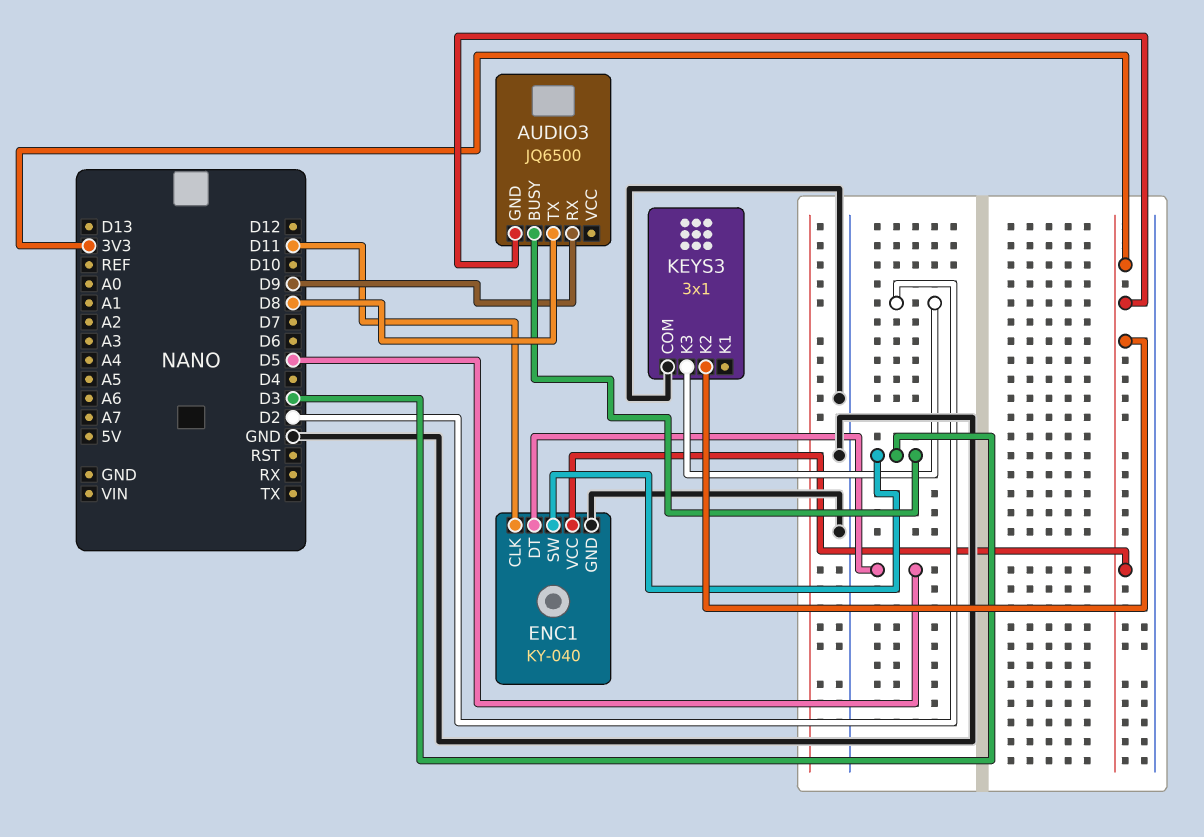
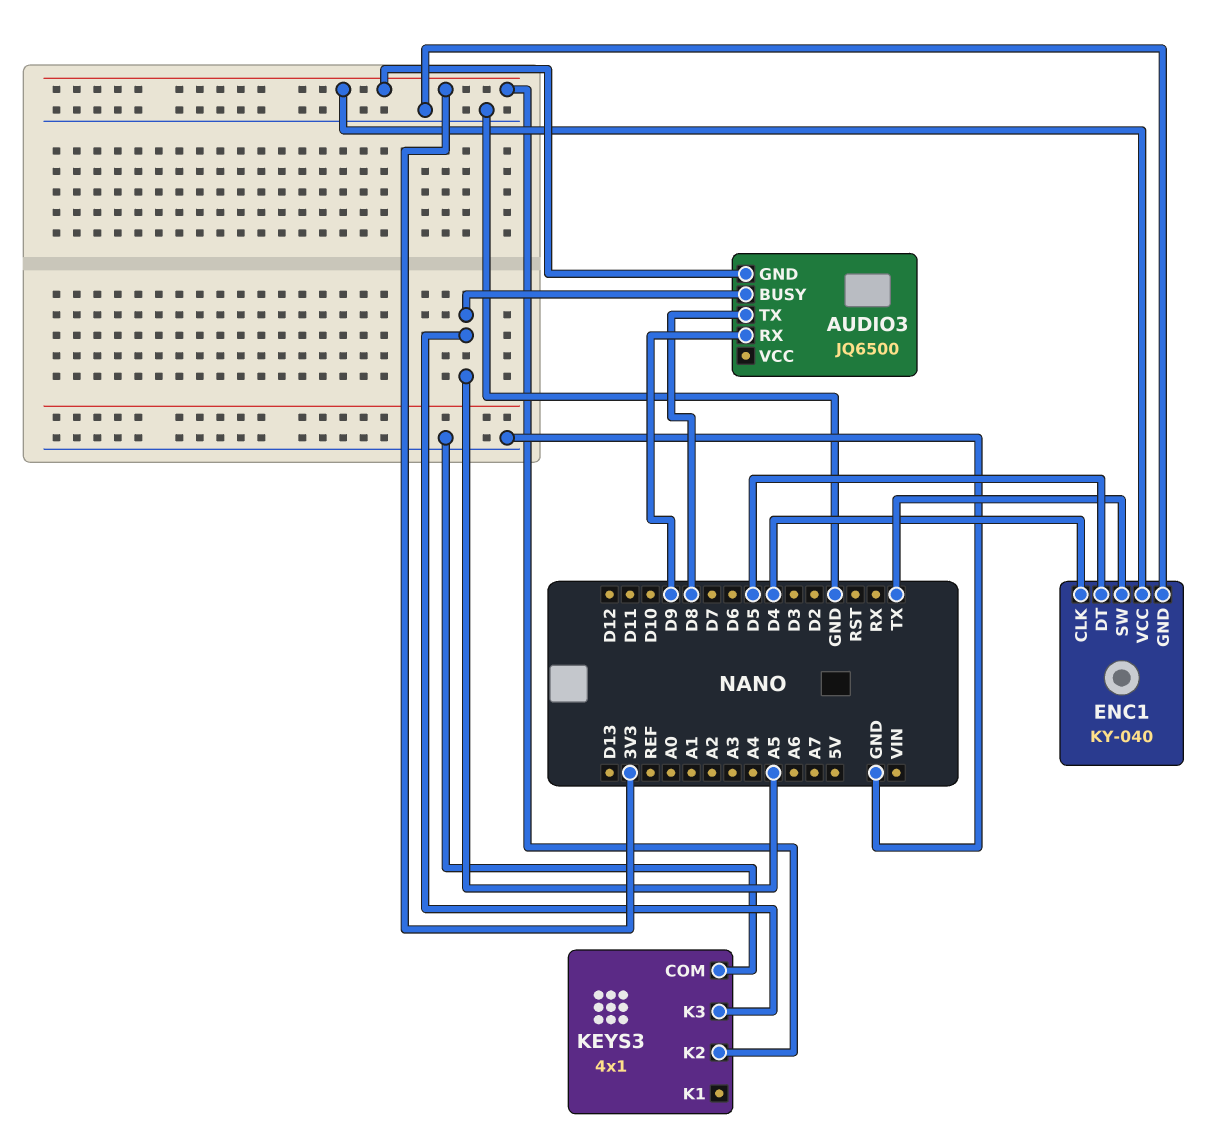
AUDIO3 pin BUSY: D3 -> A5
ENC1 pin CLK: D11 -> D4
ENC1 pin SW: D3 -> TX
KEYS3: 3x1 -> 4x1
KEYS3 pin K3: D2 -> A5

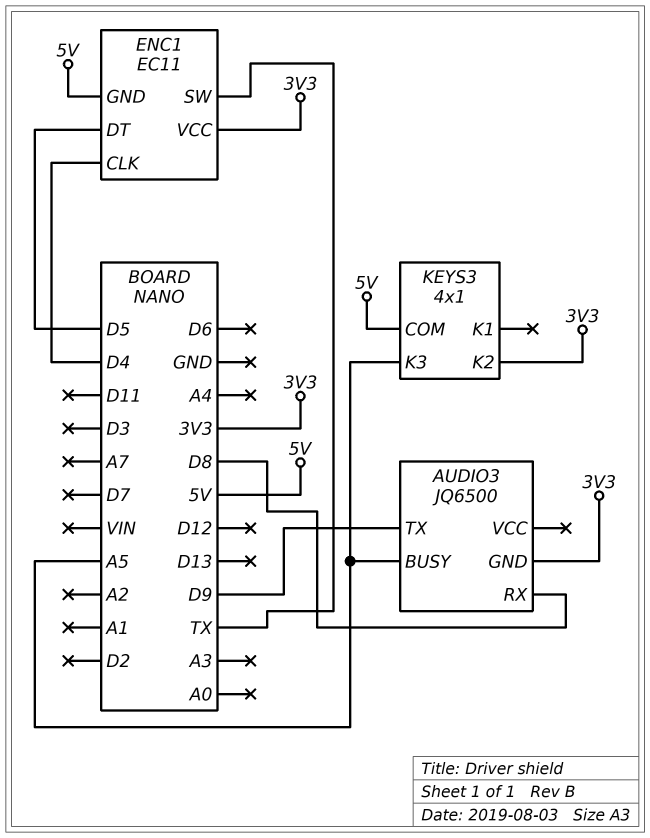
AUDIO3 pin RX: D9 -> D8
AUDIO3 pin TX: D8 -> D9
ENC1: KY-040 -> EC11
ENC1 pin GND: GND -> 5V
KEYS3 pin COM: GND -> 5V

